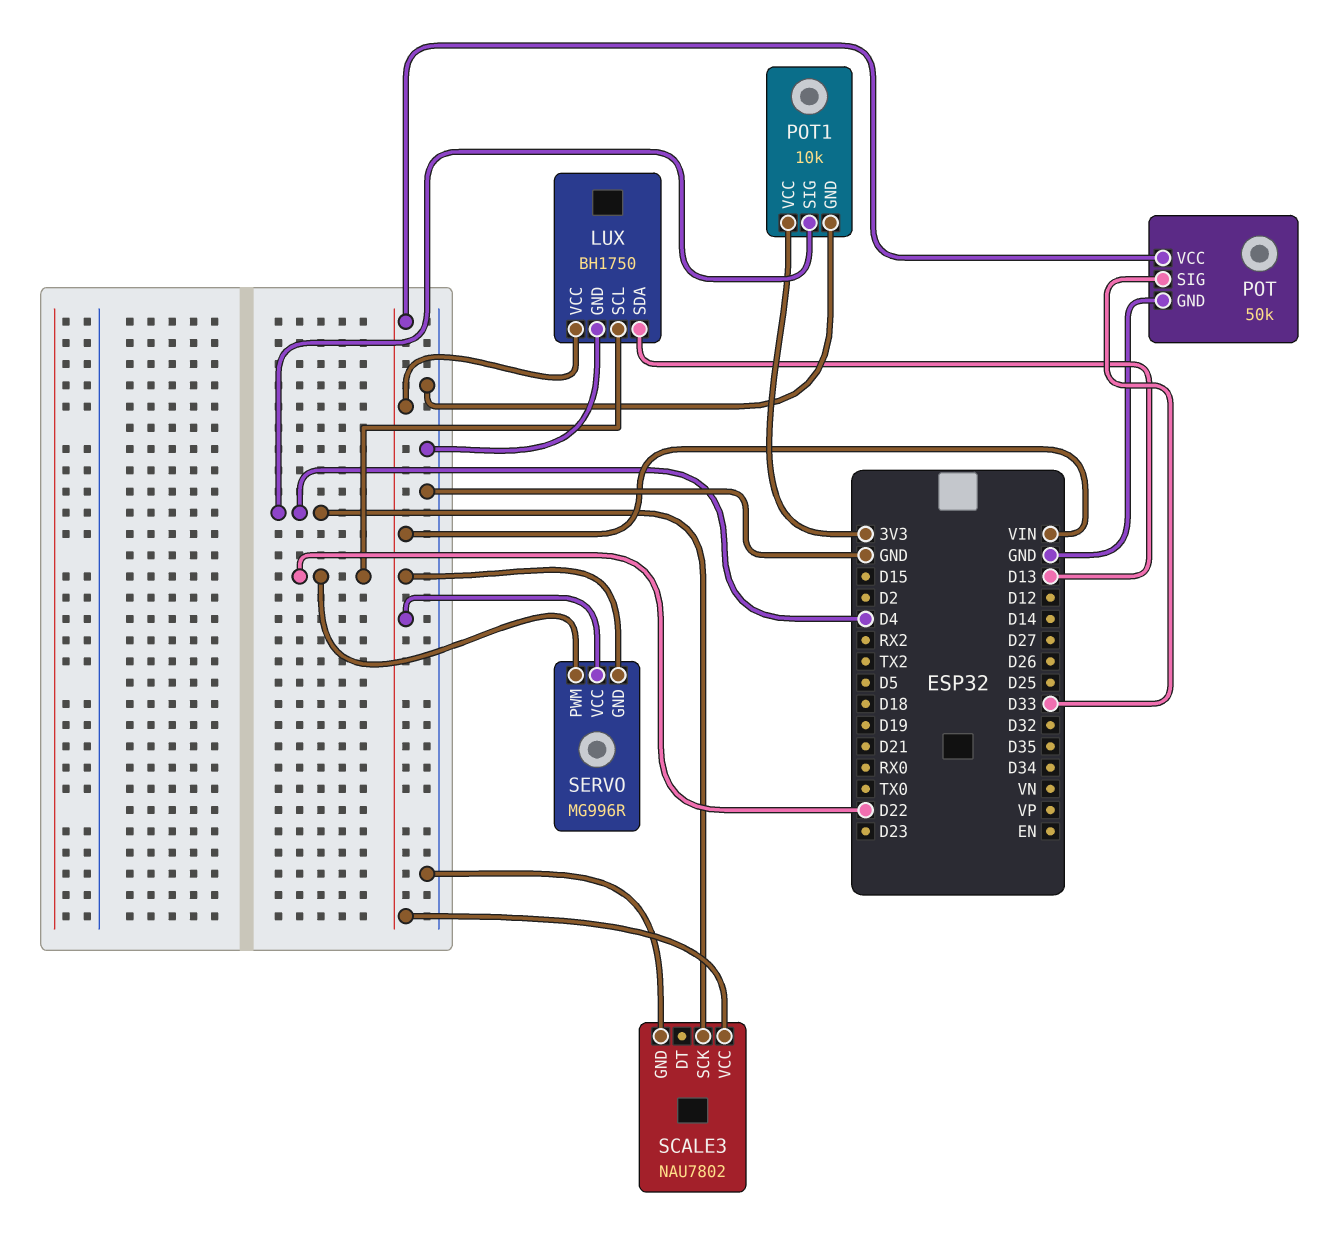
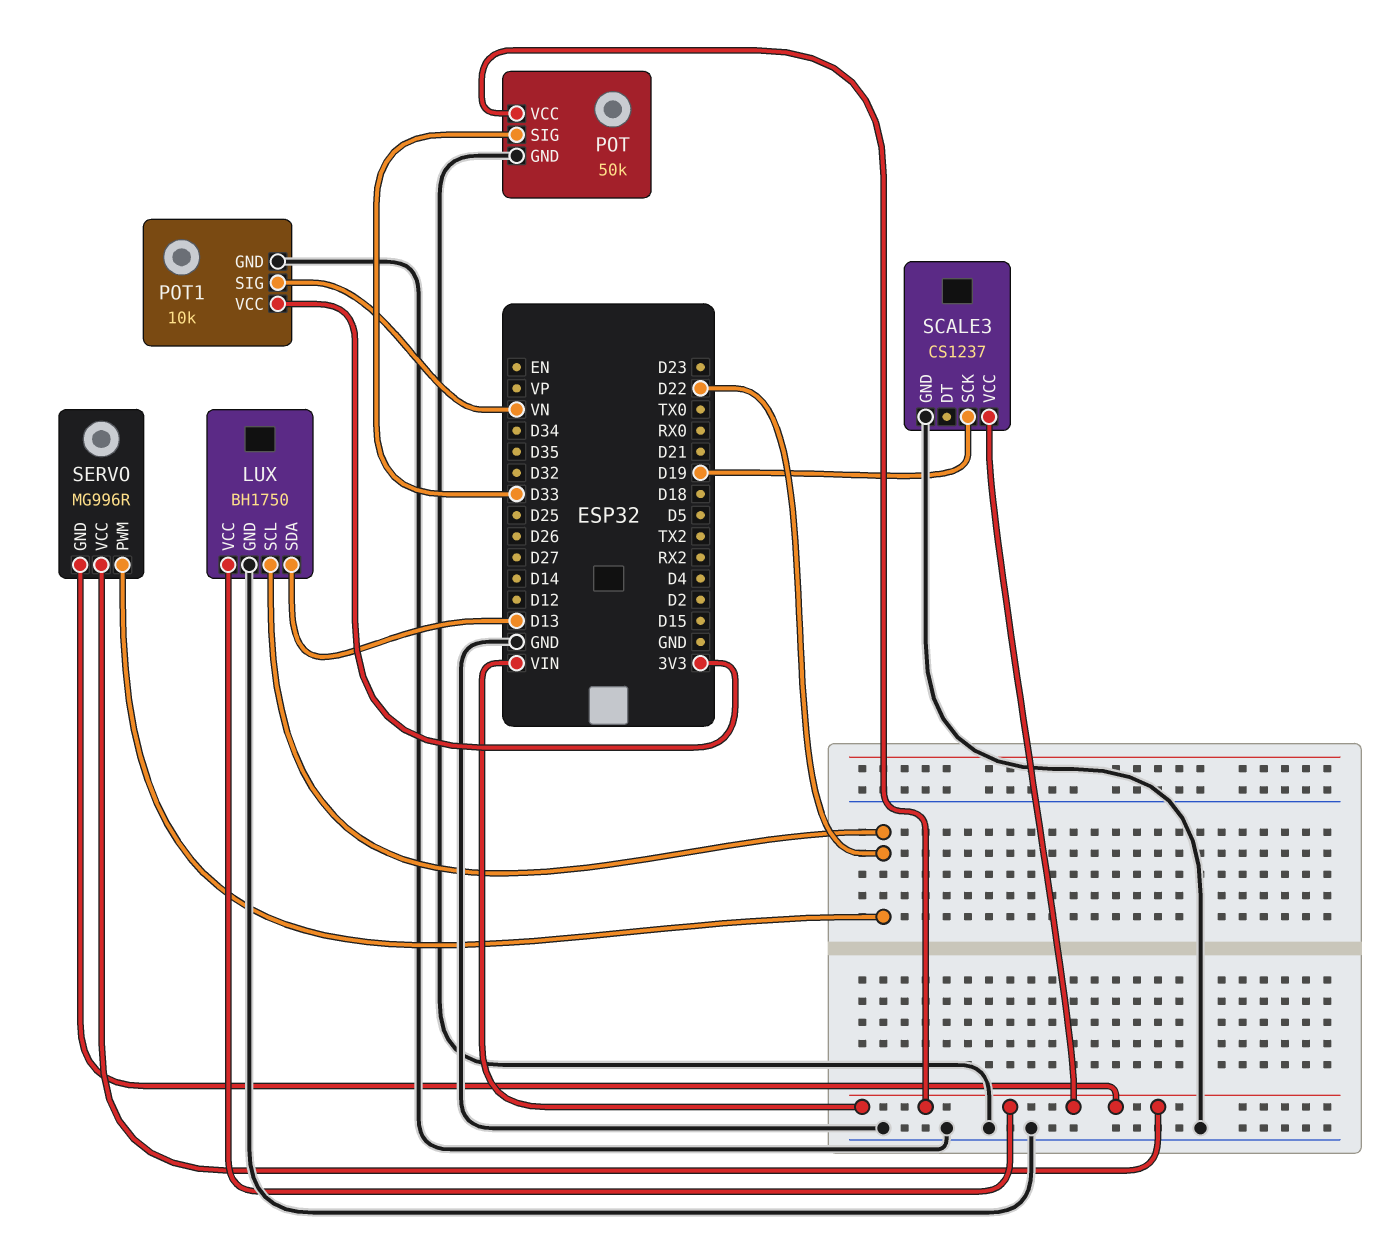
POT1 pin SIG: D4 -> VN
SCALE3: NAU7802 -> CS1237
SCALE3 pin SCK: D4 -> D19

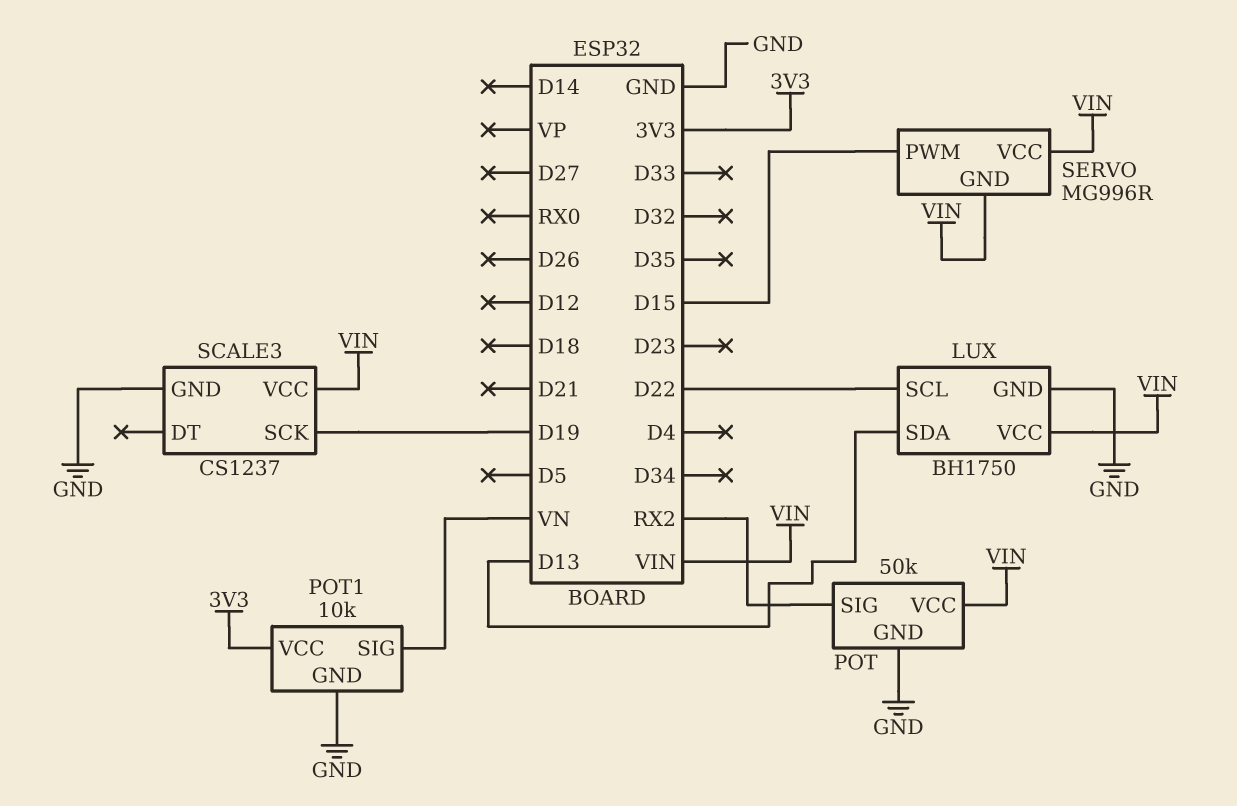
POT pin SIG: D33 -> RX2
SERVO pin PWM: D22 -> D15

